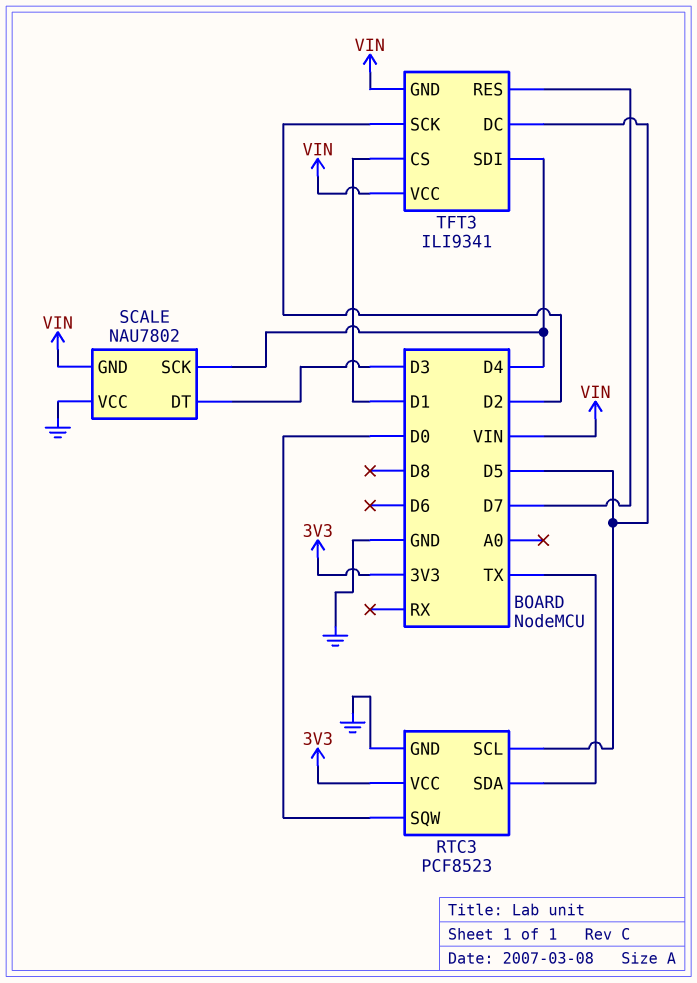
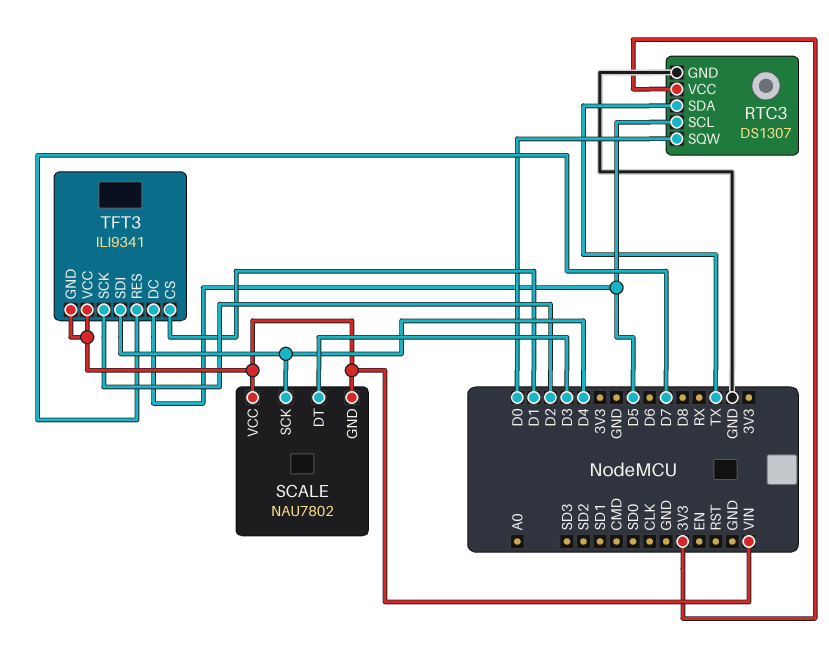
RTC3: PCF8523 -> DS1307
SCALE pin VCC: GND -> VIN

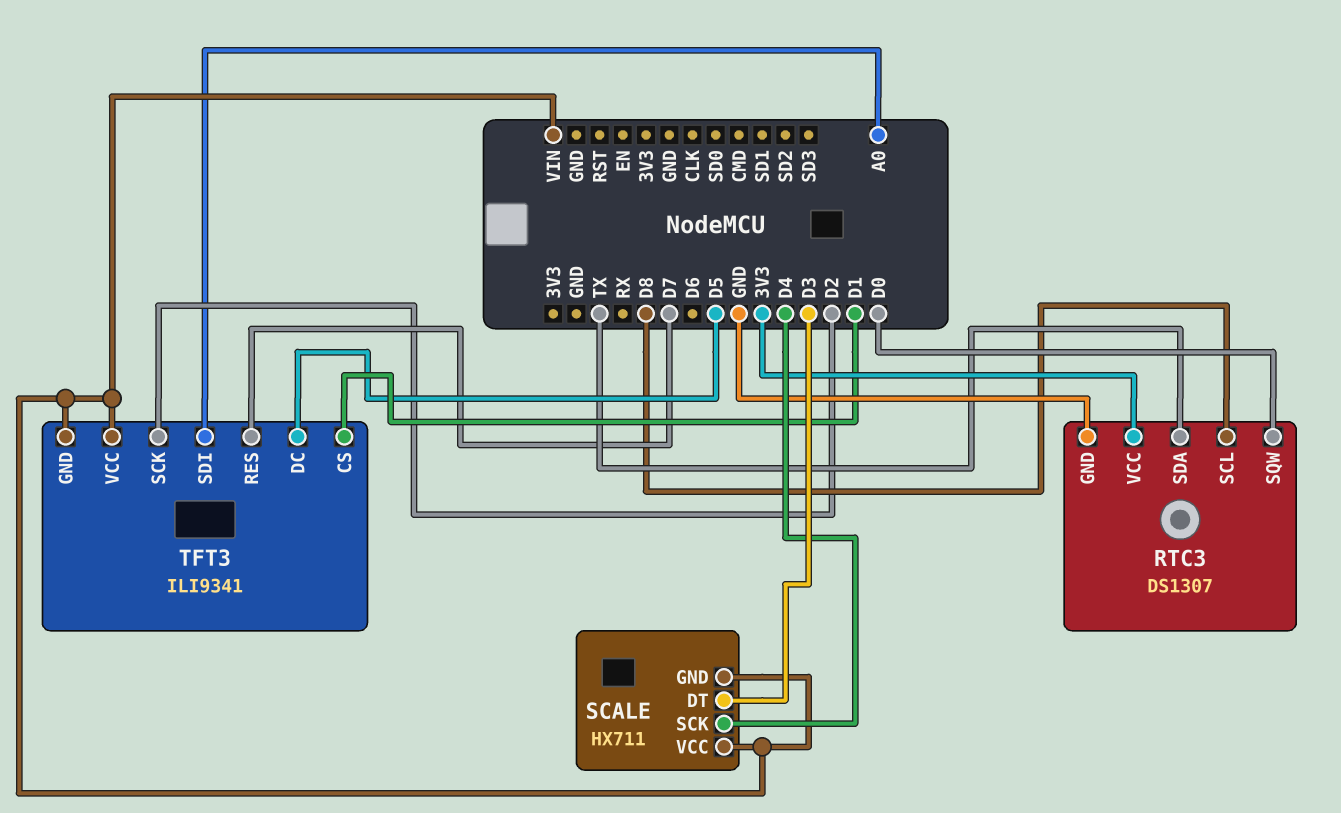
RTC3 pin SCL: D5 -> D8
SCALE: NAU7802 -> HX711
TFT3 pin SDI: D4 -> A0

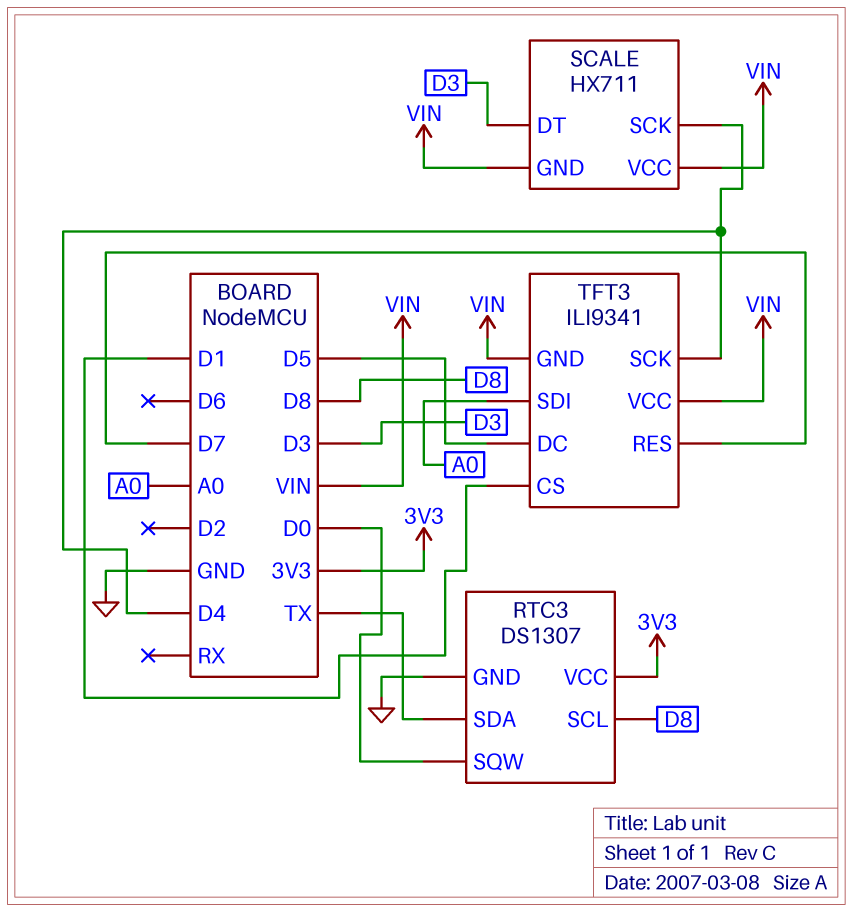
TFT3 pin SCK: D2 -> D4

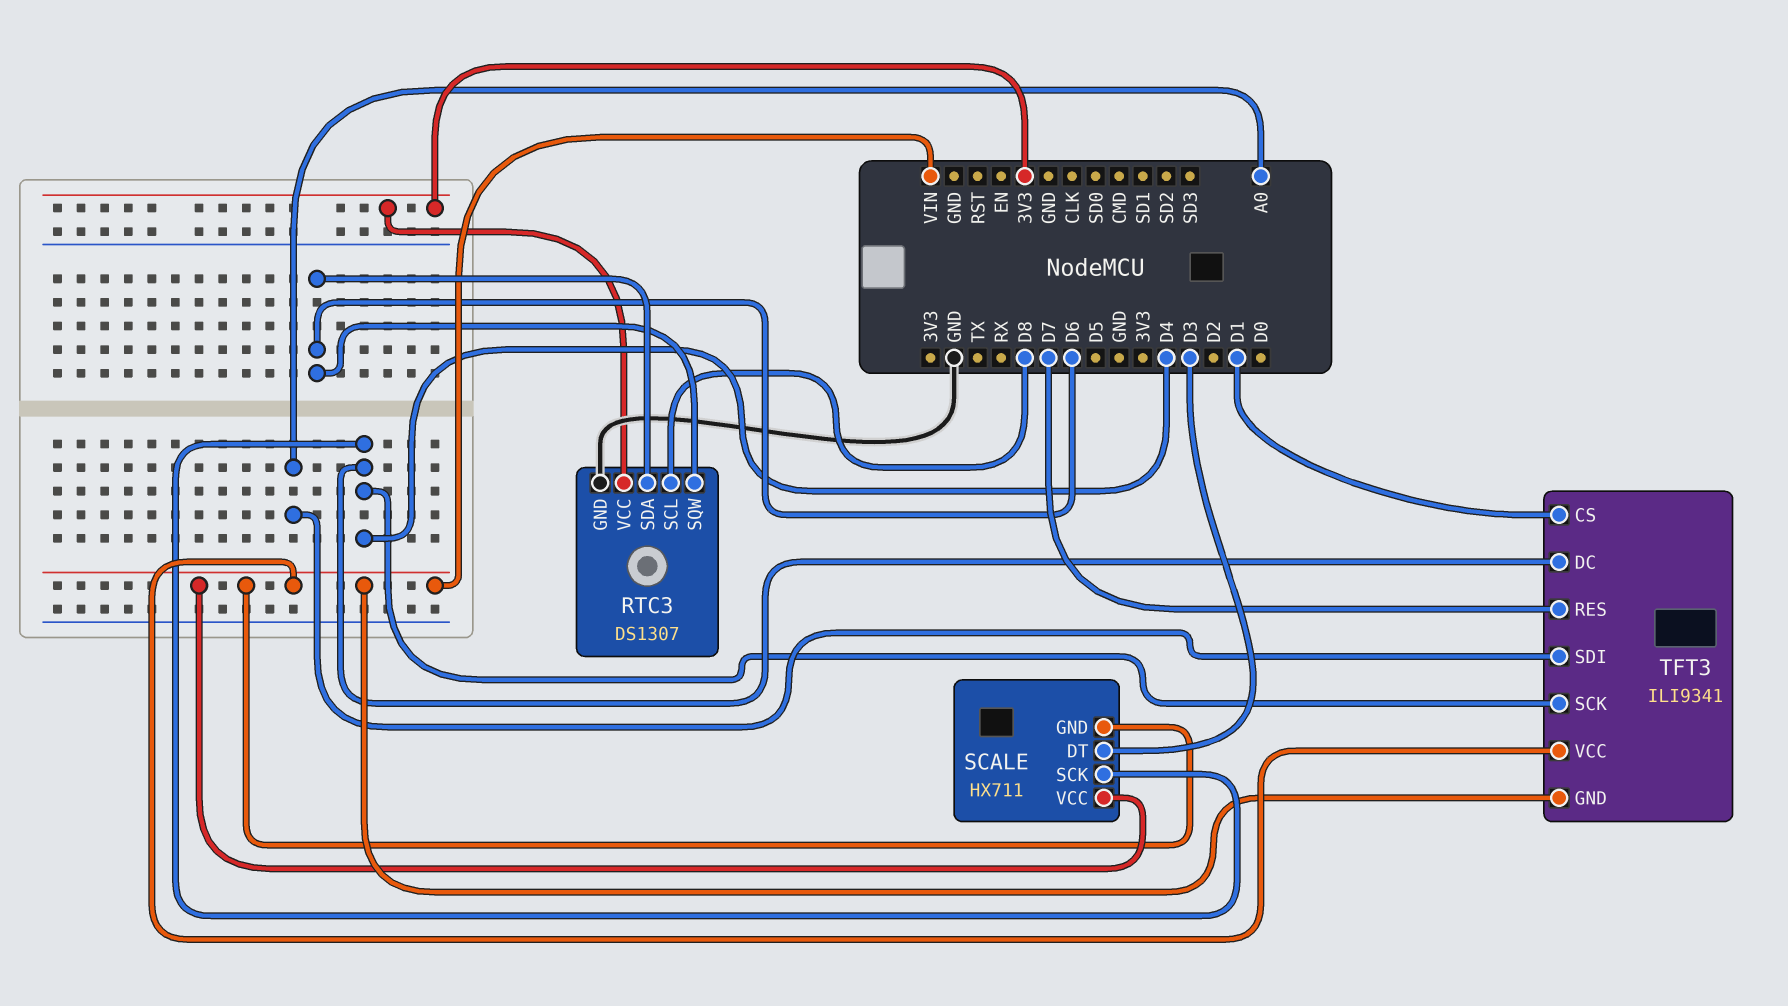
RTC3 pin SDA: TX -> D6
RTC3 pin SQW: D0 -> D6
TFT3 pin DC: D5 -> D4

